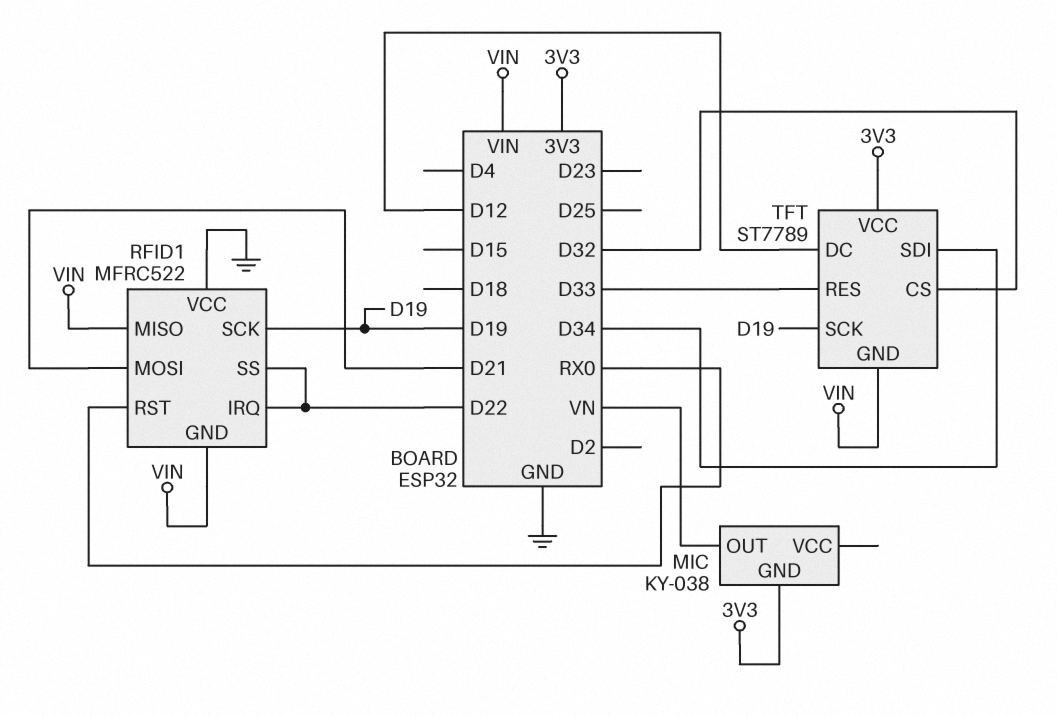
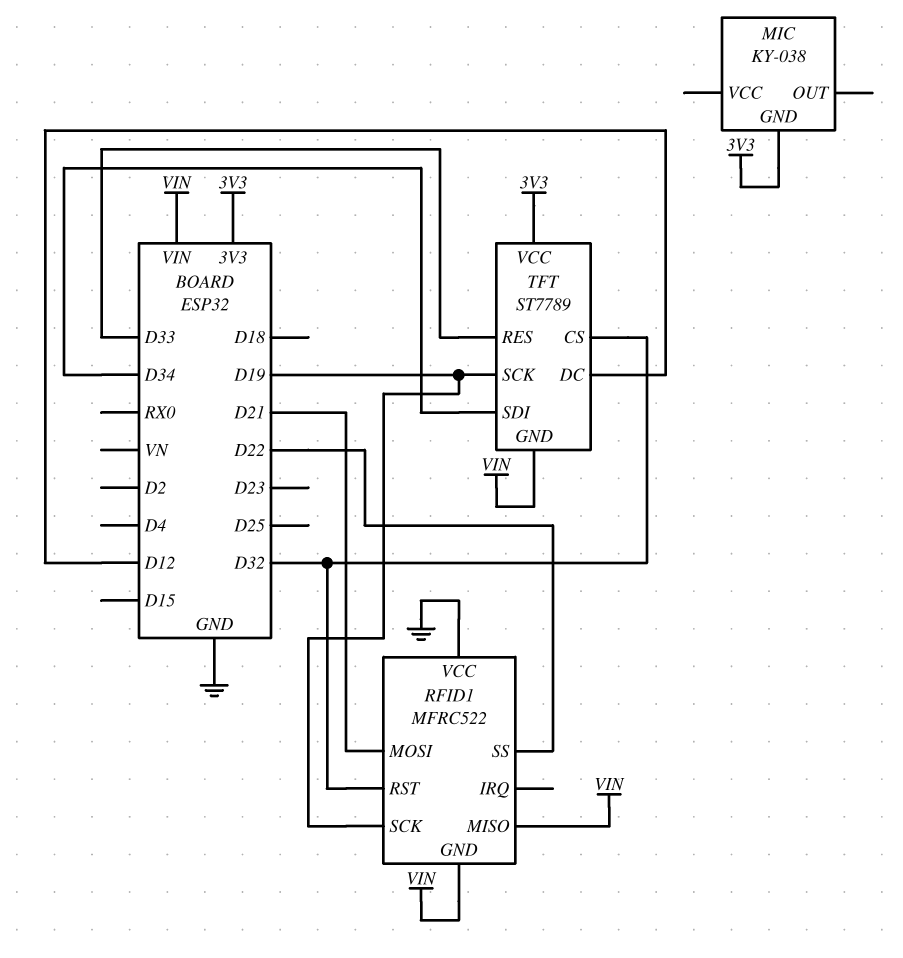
MIC pin OUT: VN -> none
RFID1 pin IRQ: D22 -> none
RFID1 pin RST: RX0 -> D32

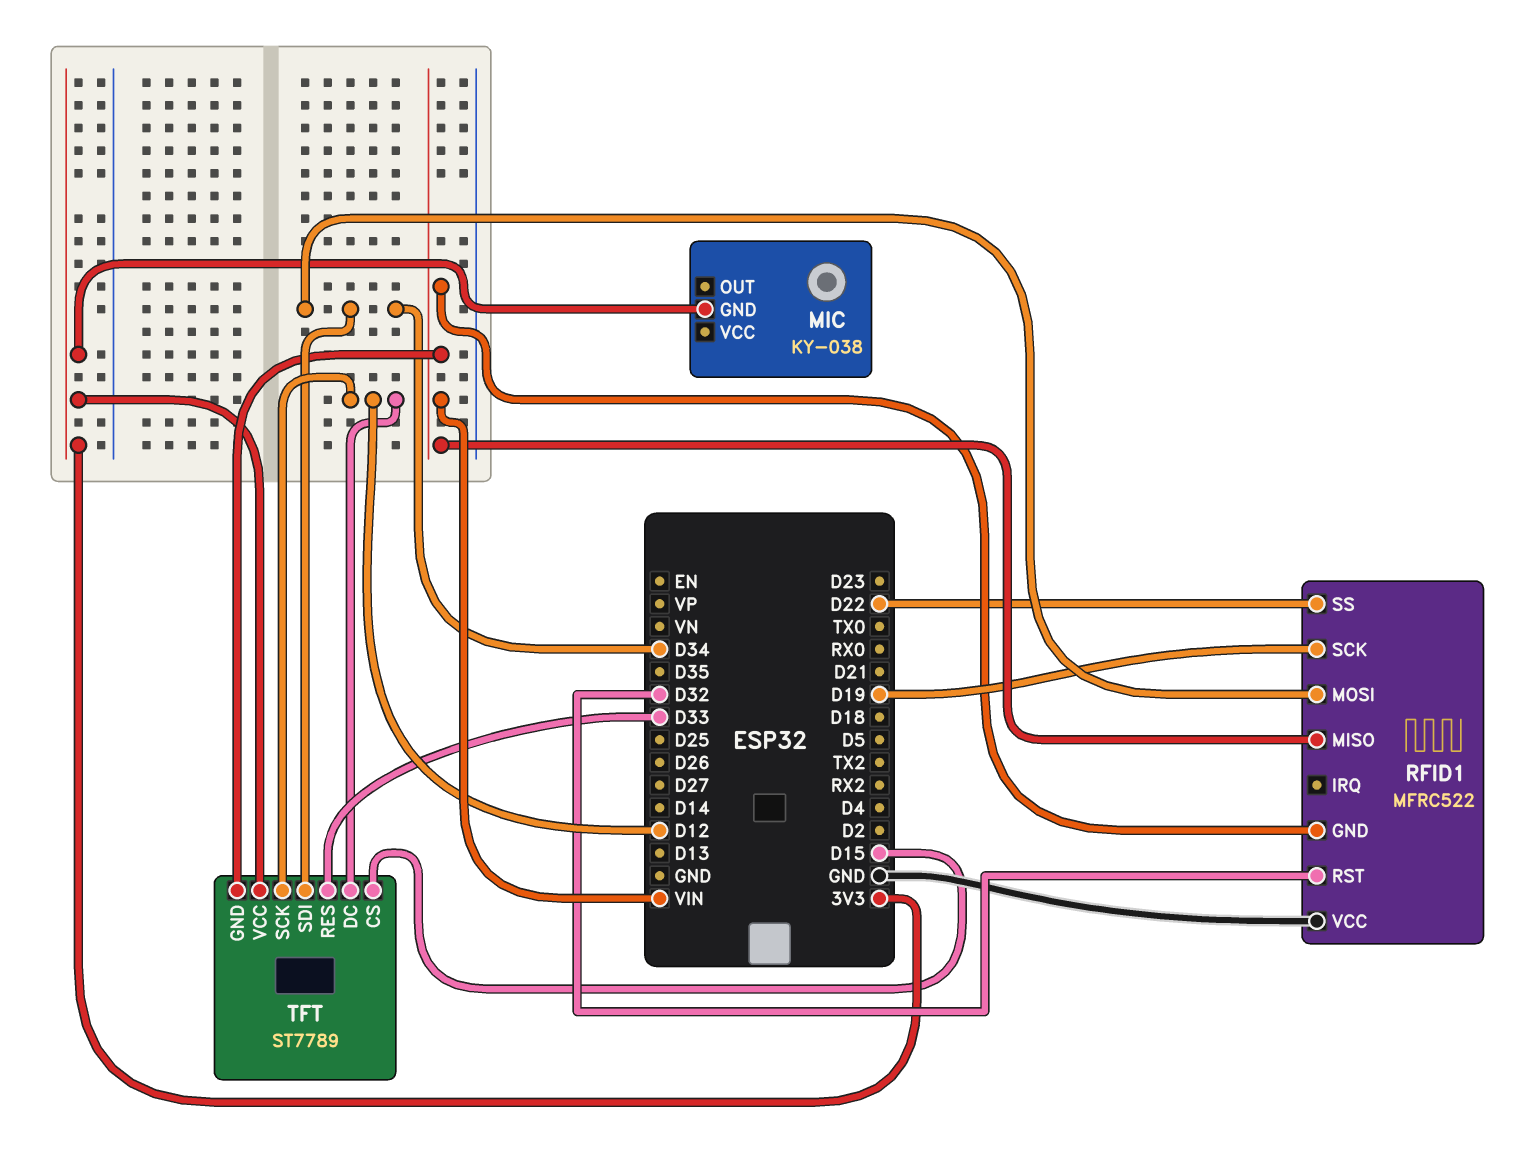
RFID1 pin MOSI: D21 -> D34
TFT pin CS: D32 -> D15
TFT pin SCK: D19 -> D12

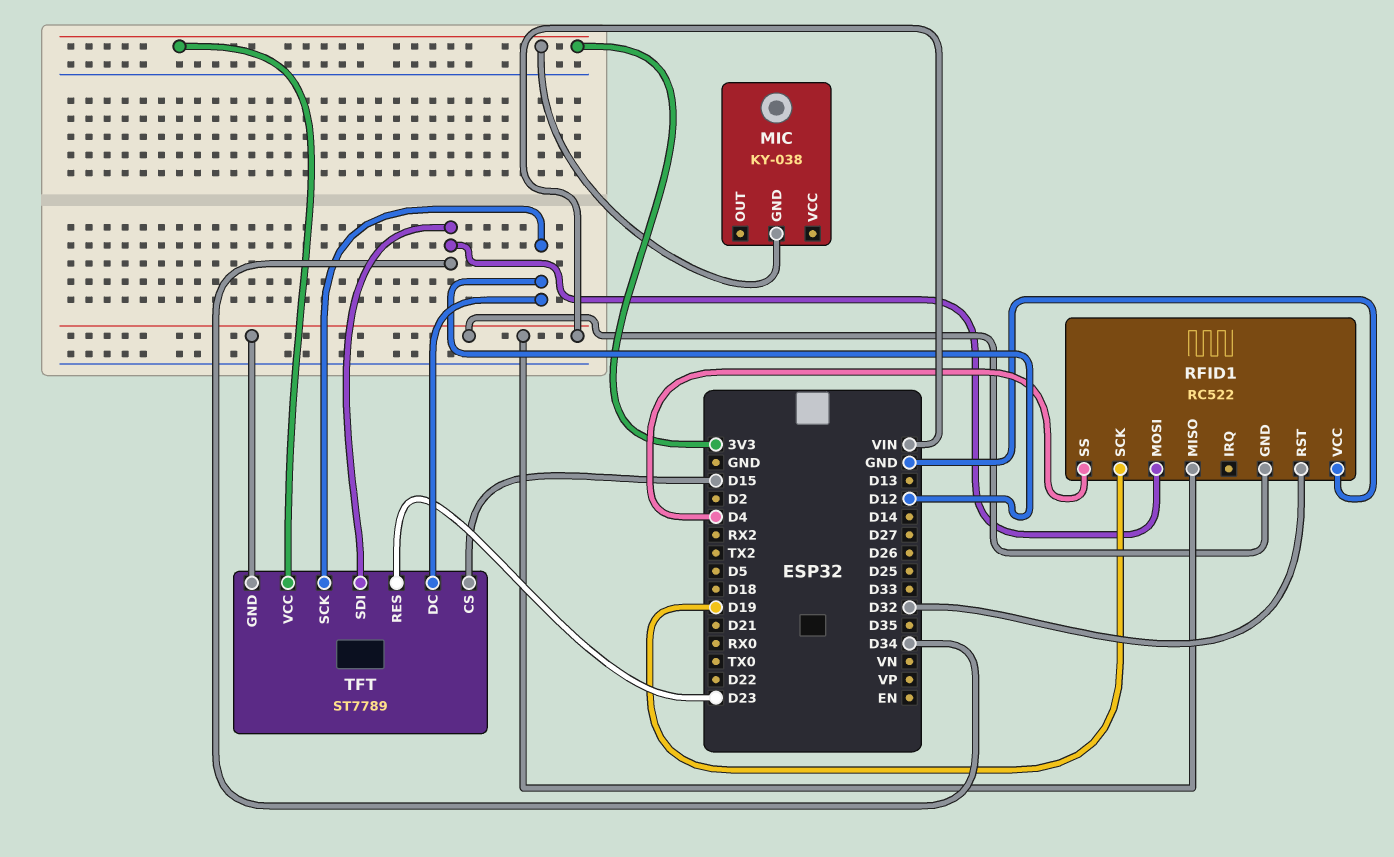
RFID1: MFRC522 -> RC522
RFID1 pin SS: D22 -> D4
TFT pin RES: D33 -> D23

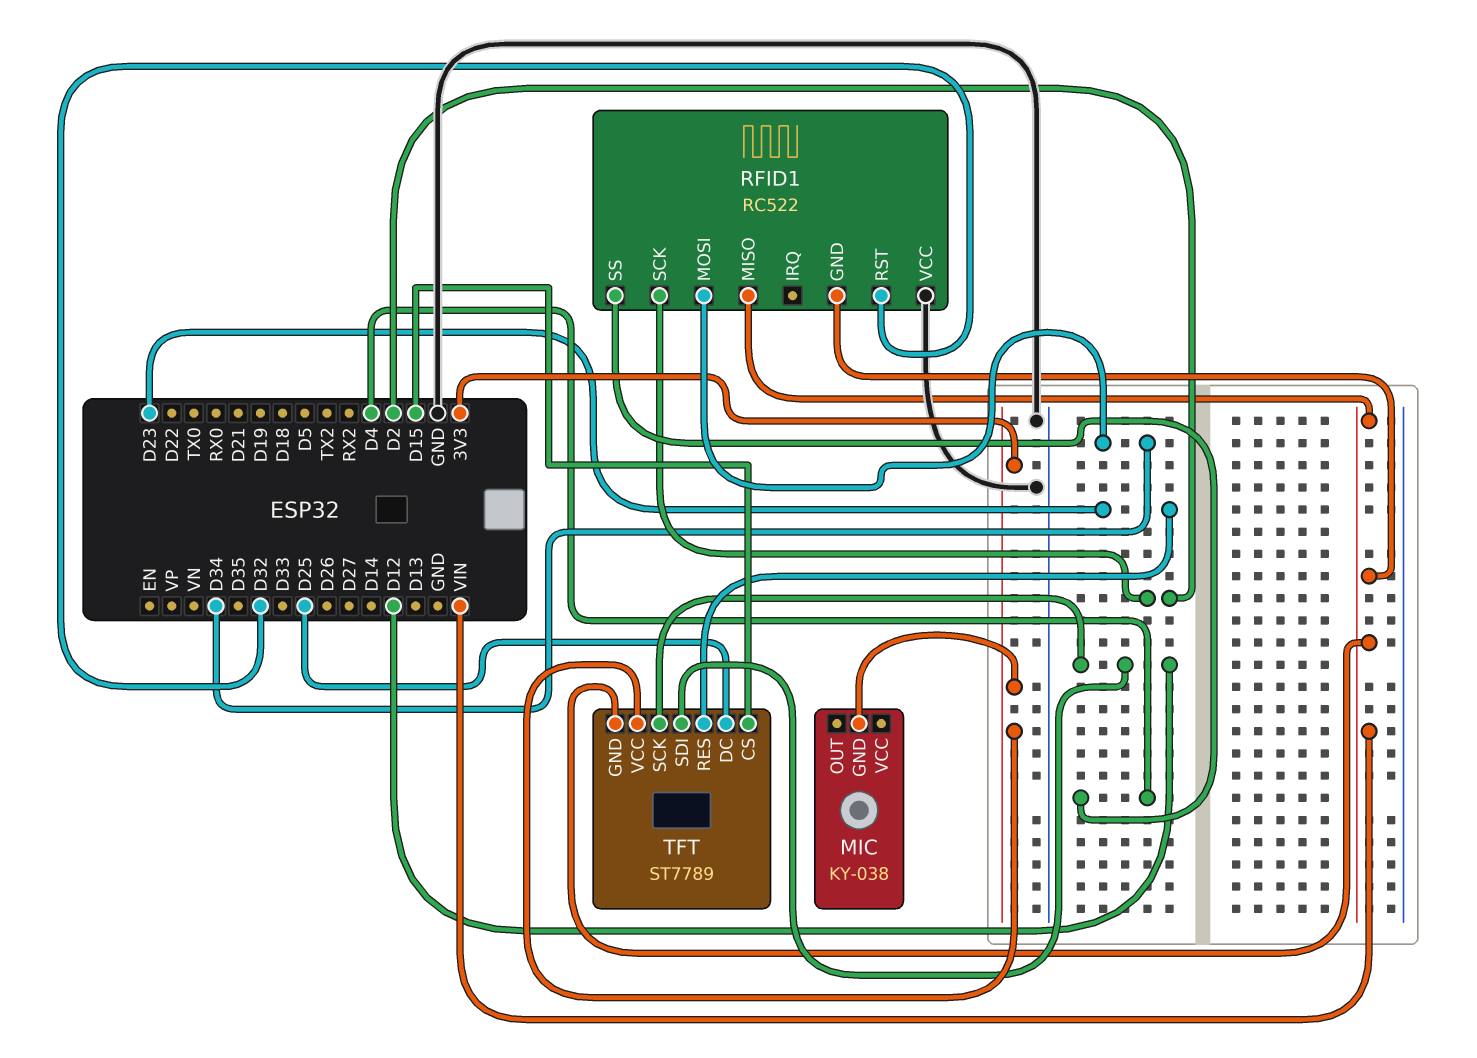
RFID1 pin SCK: D19 -> D2
TFT pin DC: D12 -> D25
TFT pin SDI: D34 -> D12

